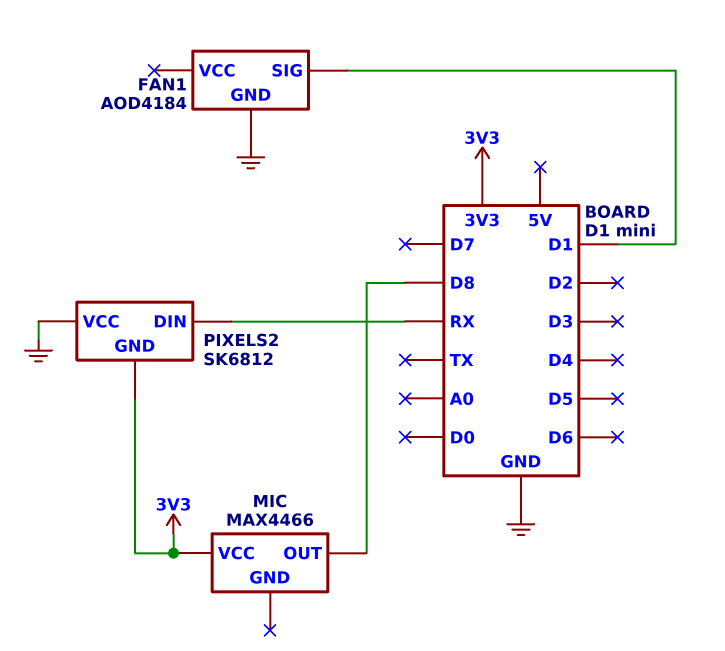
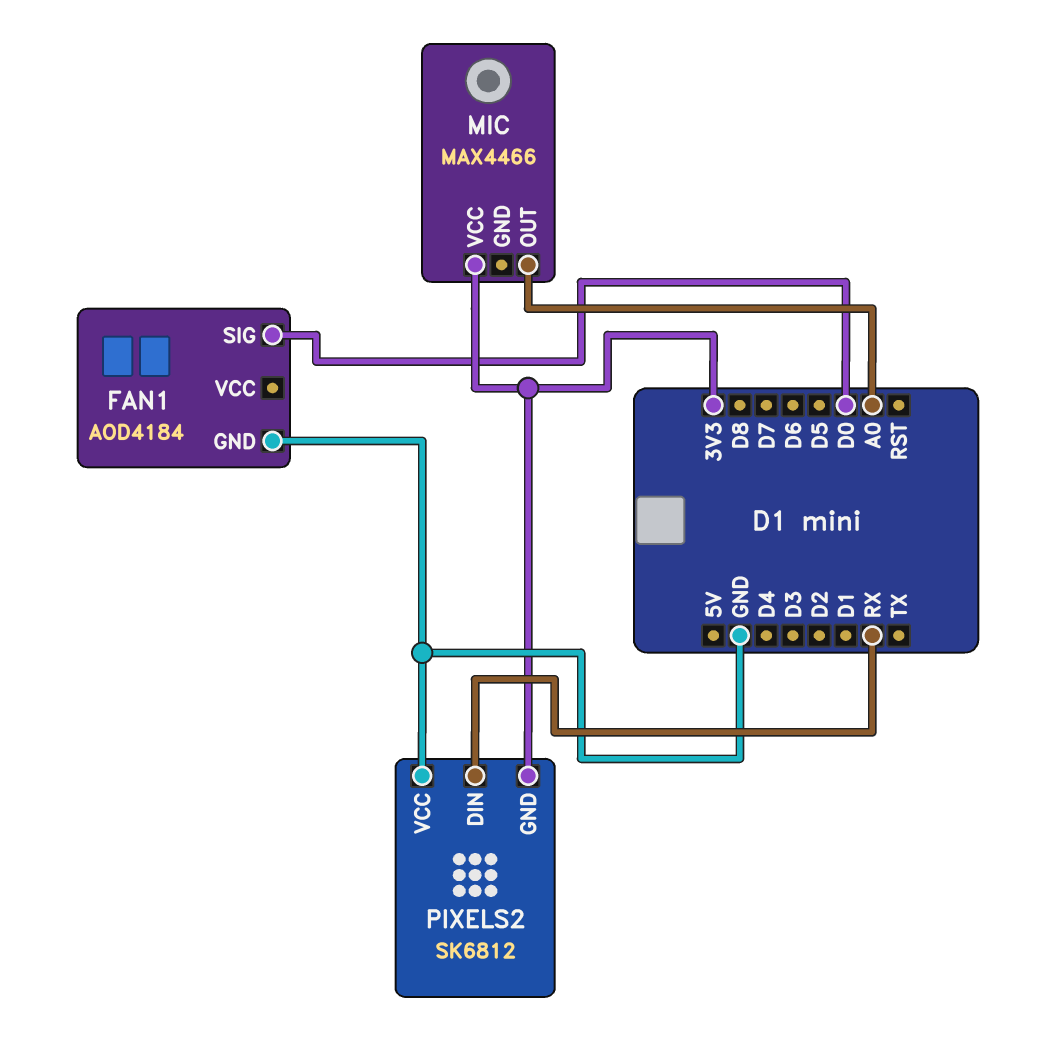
FAN1 pin SIG: D1 -> D0
MIC pin OUT: D8 -> A0

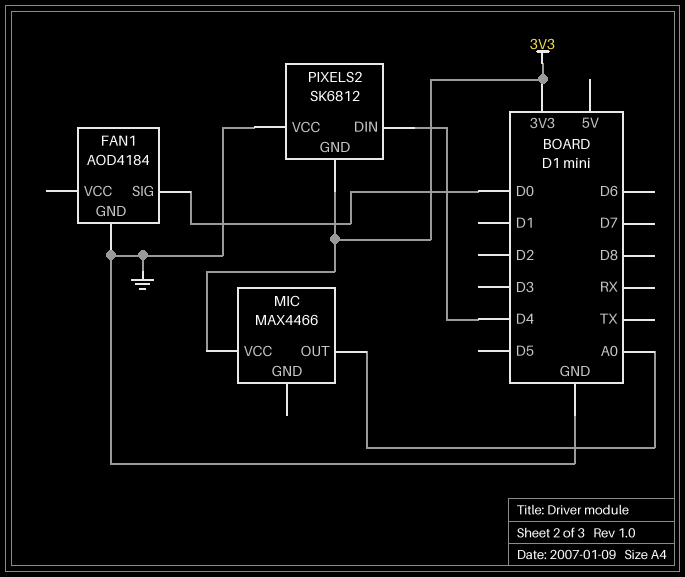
PIXELS2 pin DIN: RX -> D4

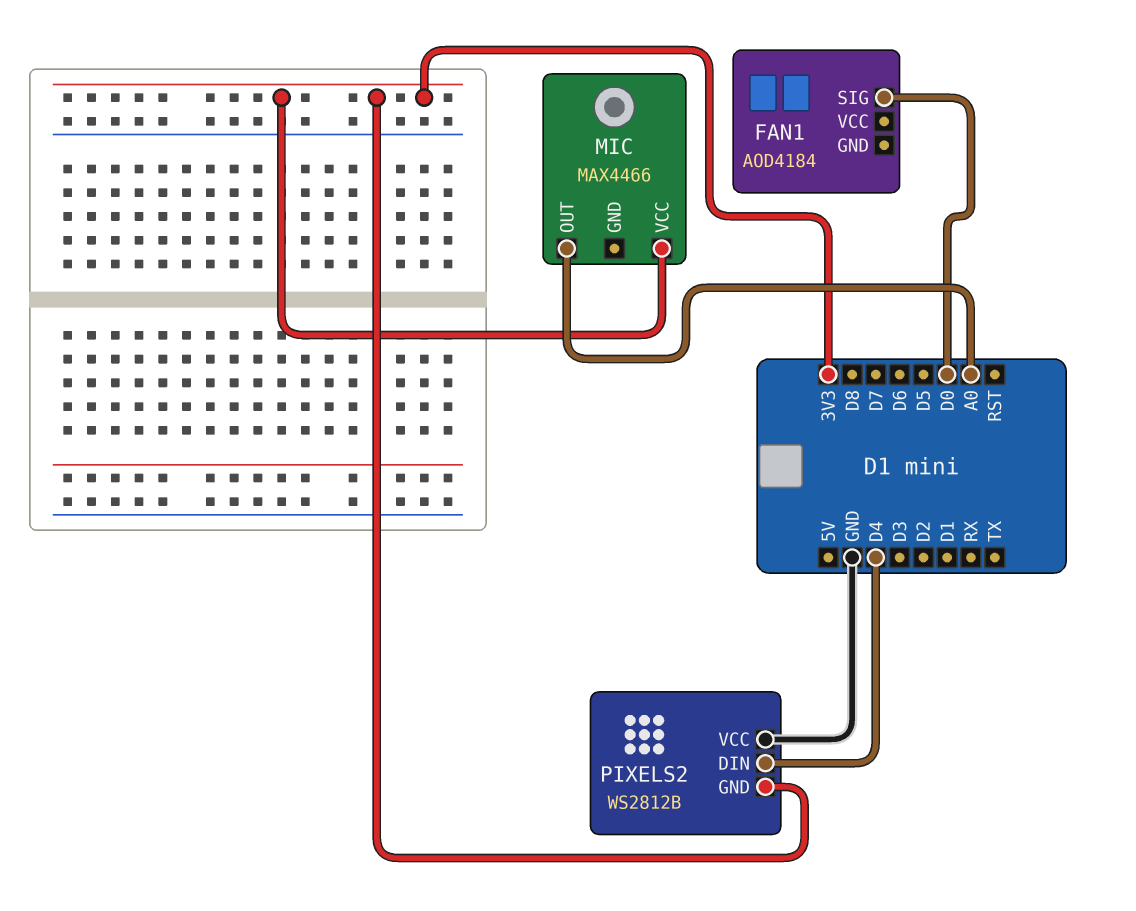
FAN1 pin GND: GND -> none
PIXELS2: SK6812 -> WS2812B

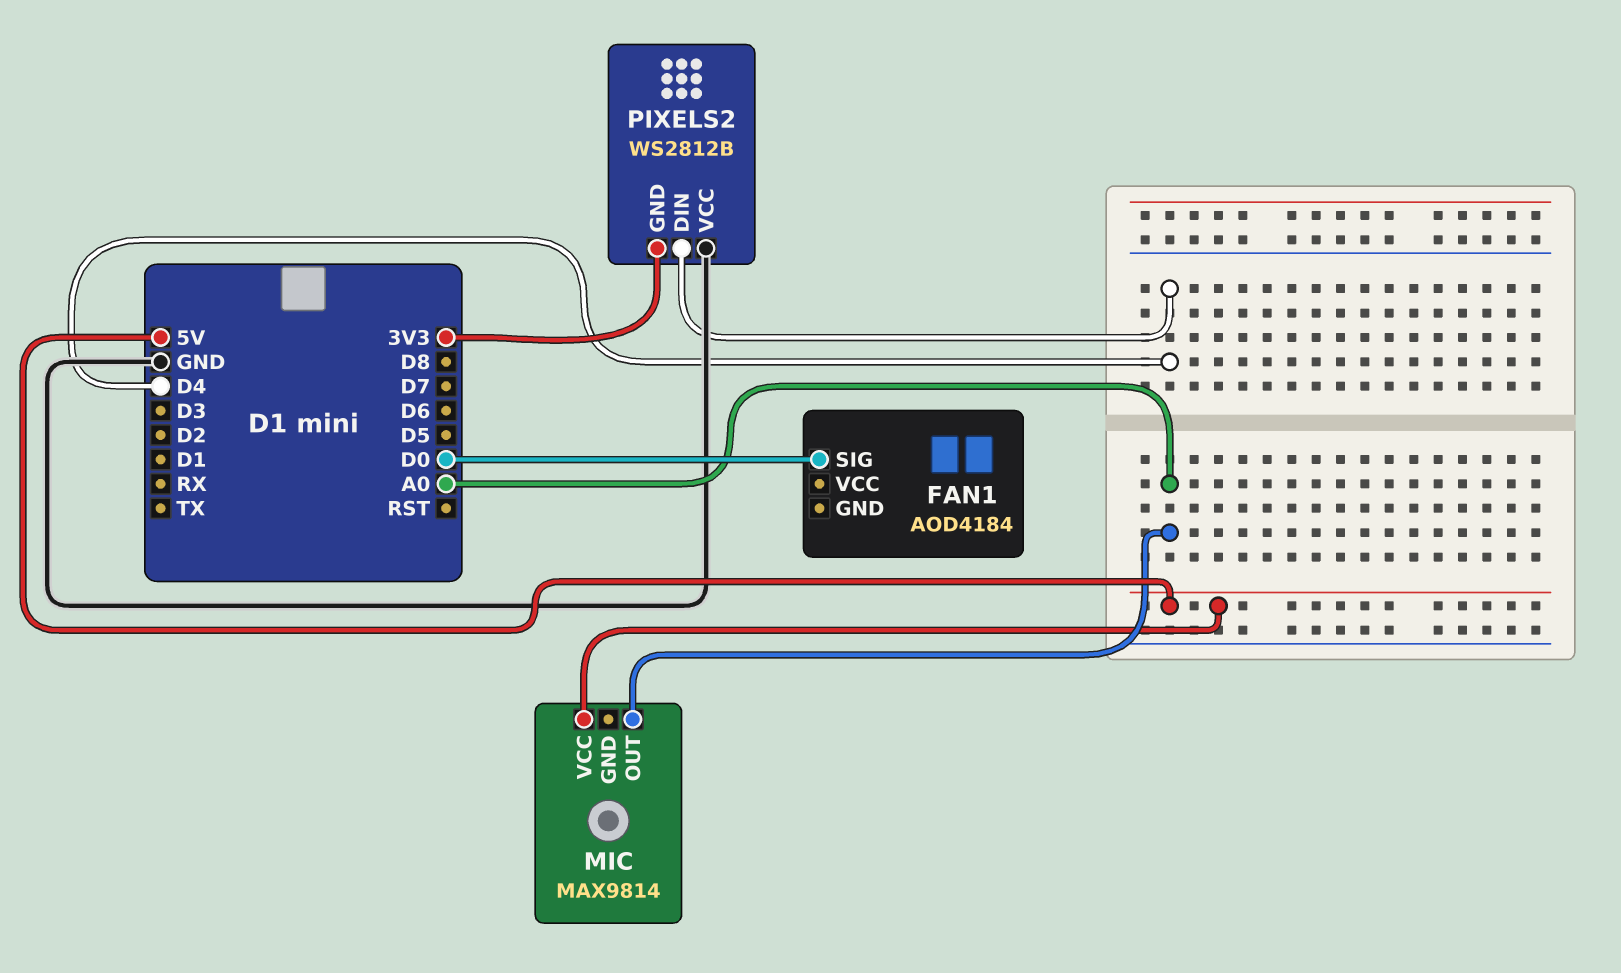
MIC: MAX4466 -> MAX9814
MIC pin VCC: 3V3 -> 5V

